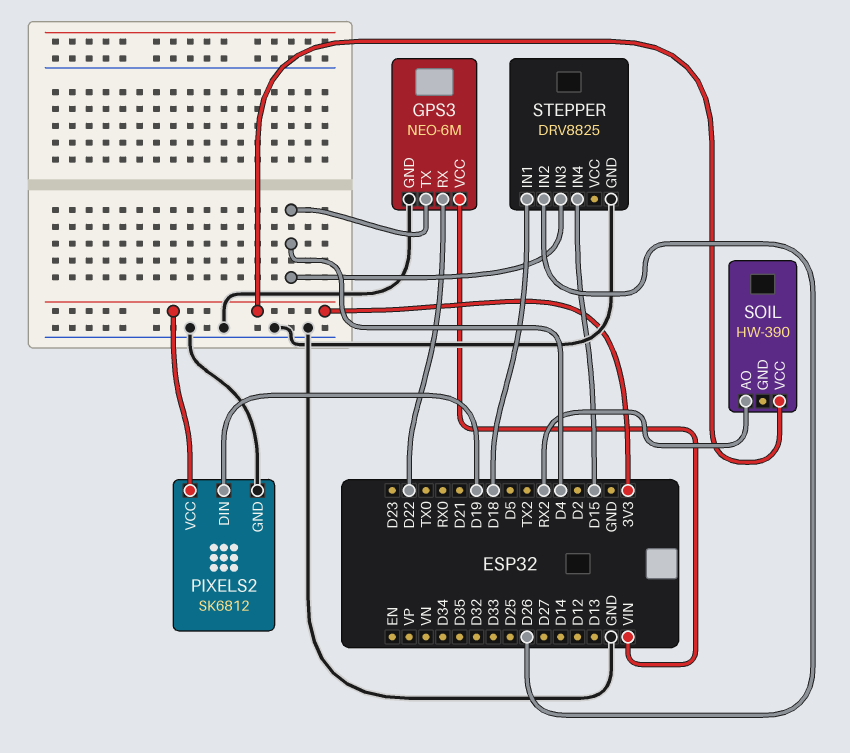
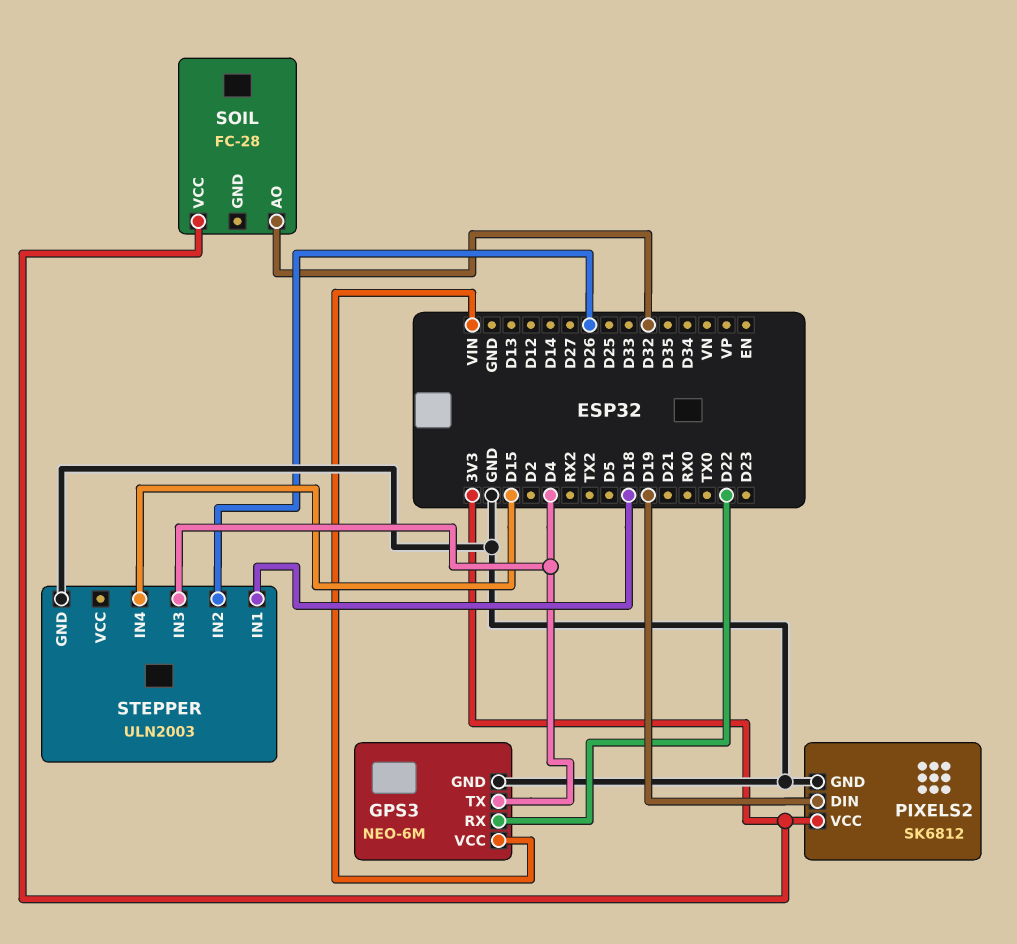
SOIL: HW-390 -> FC-28
SOIL pin AO: RX2 -> D32
STEPPER: DRV8825 -> ULN2003

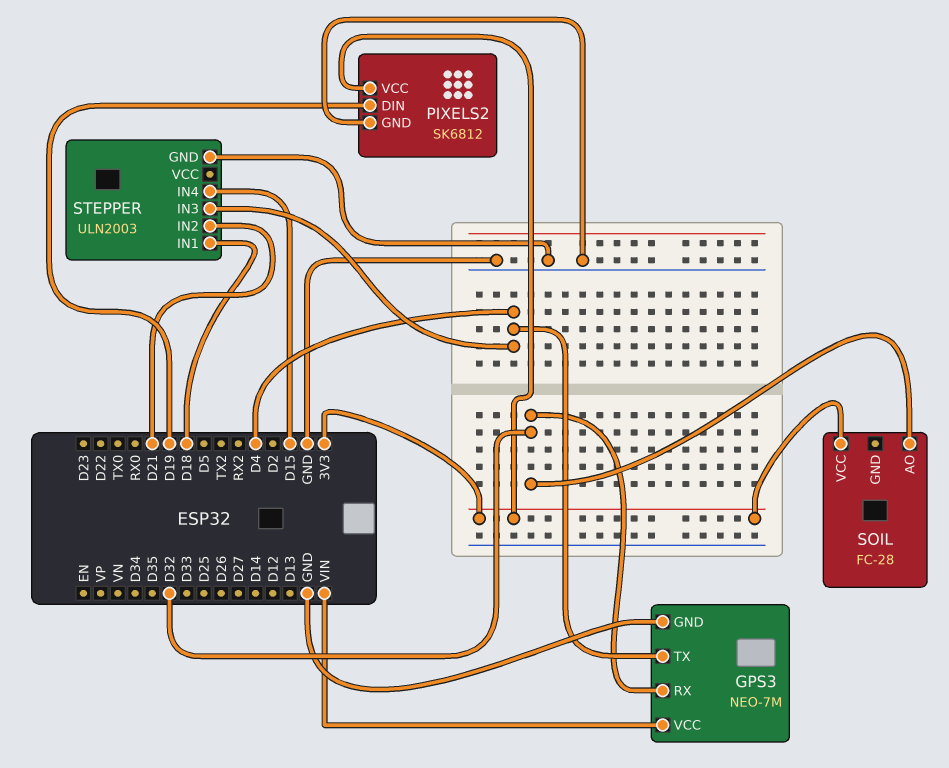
GPS3: NEO-6M -> NEO-7M
GPS3 pin RX: D22 -> D32
STEPPER pin IN2: D26 -> D21

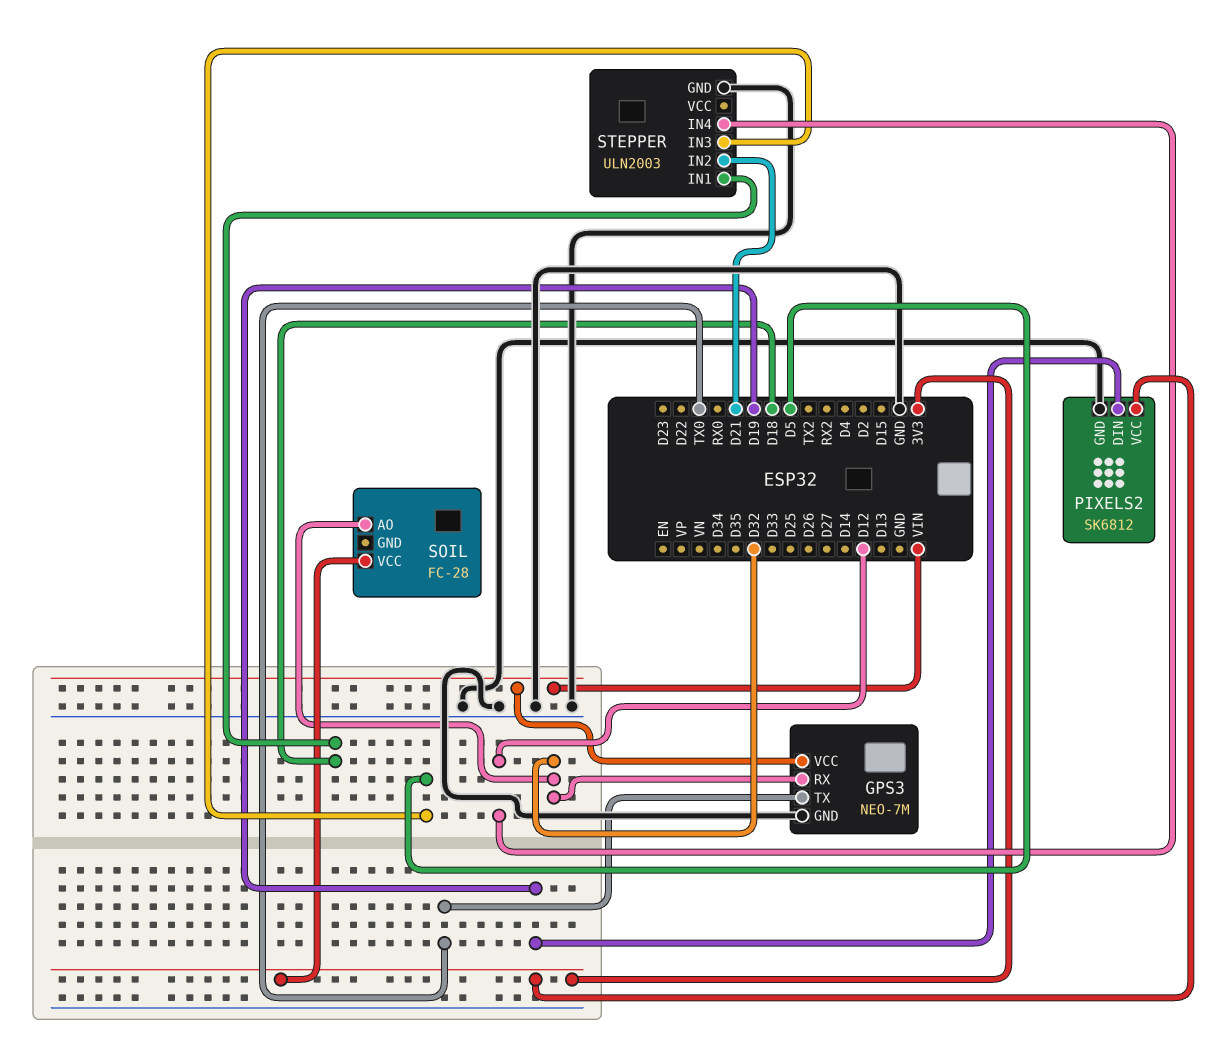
GPS3 pin TX: D4 -> TX0
STEPPER pin IN3: D4 -> D5
STEPPER pin IN4: D15 -> D12

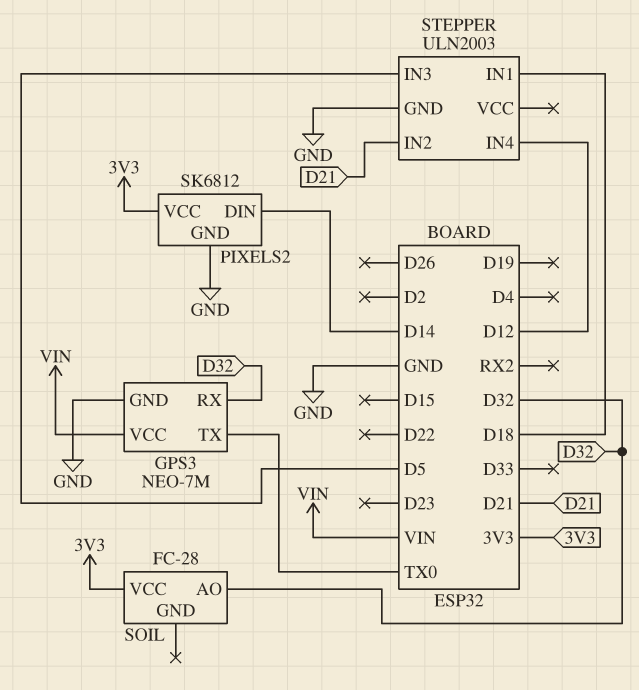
PIXELS2 pin DIN: D19 -> D14

